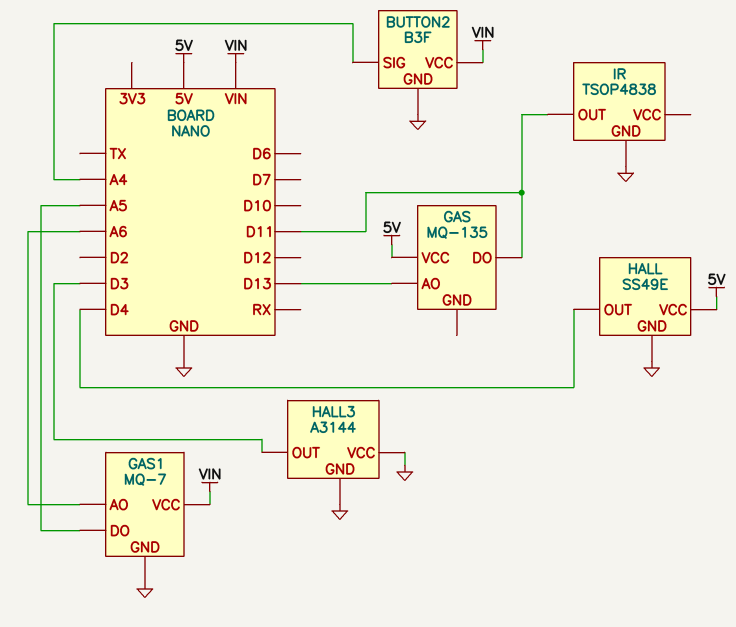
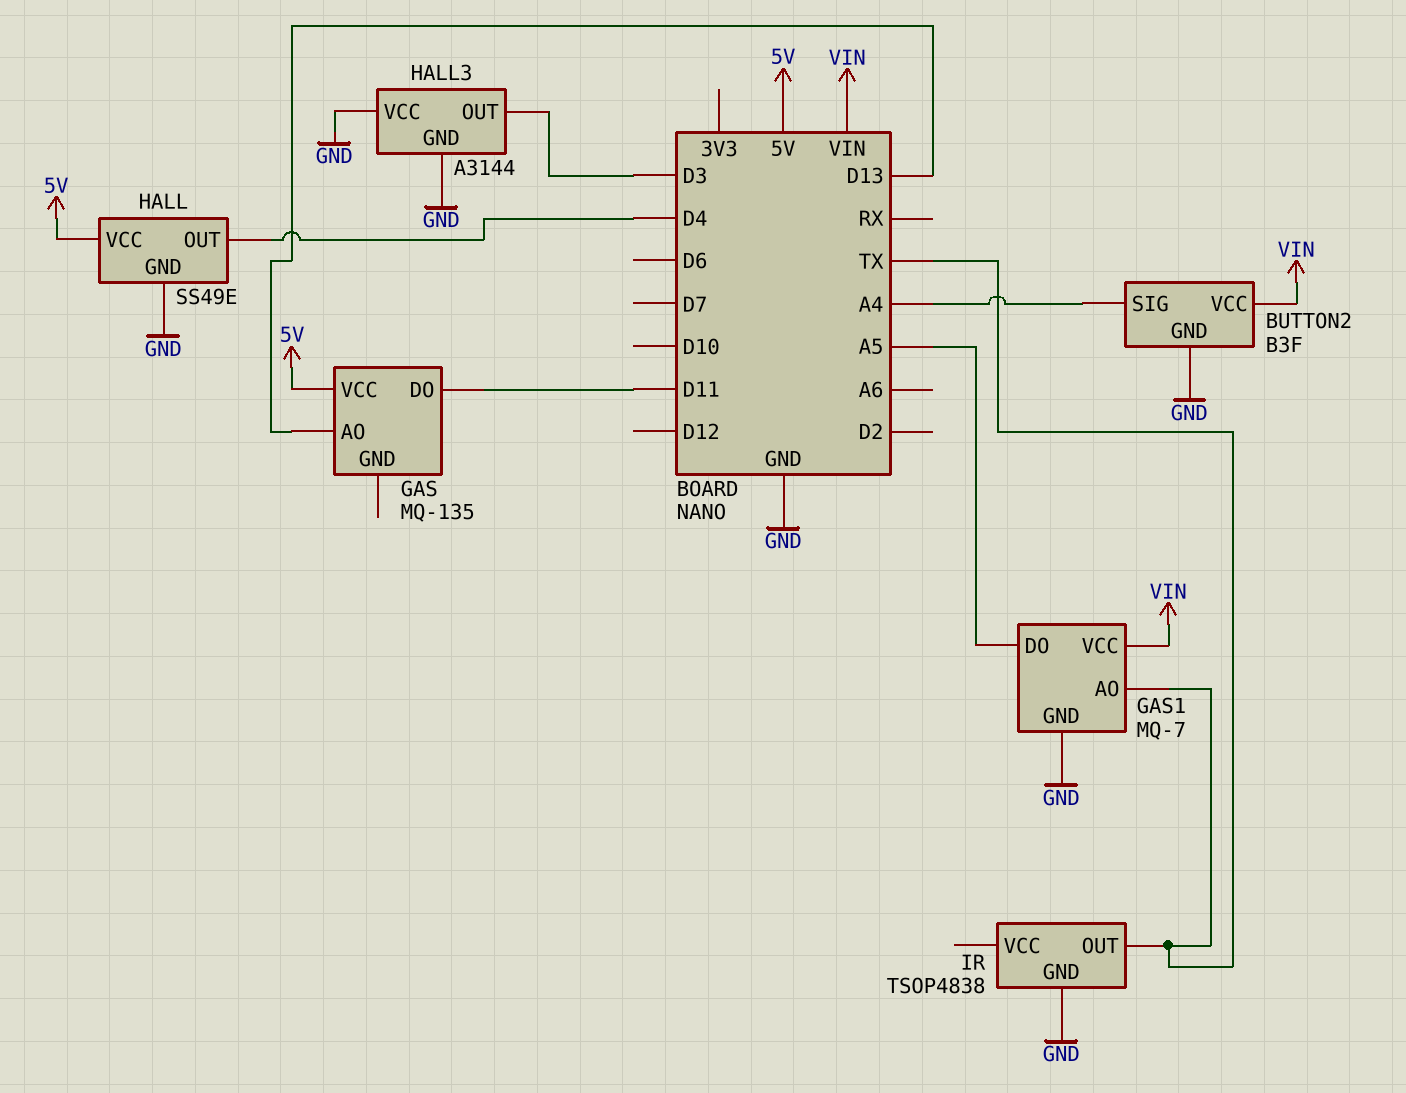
GAS1 pin AO: A6 -> TX
IR pin OUT: D11 -> TX

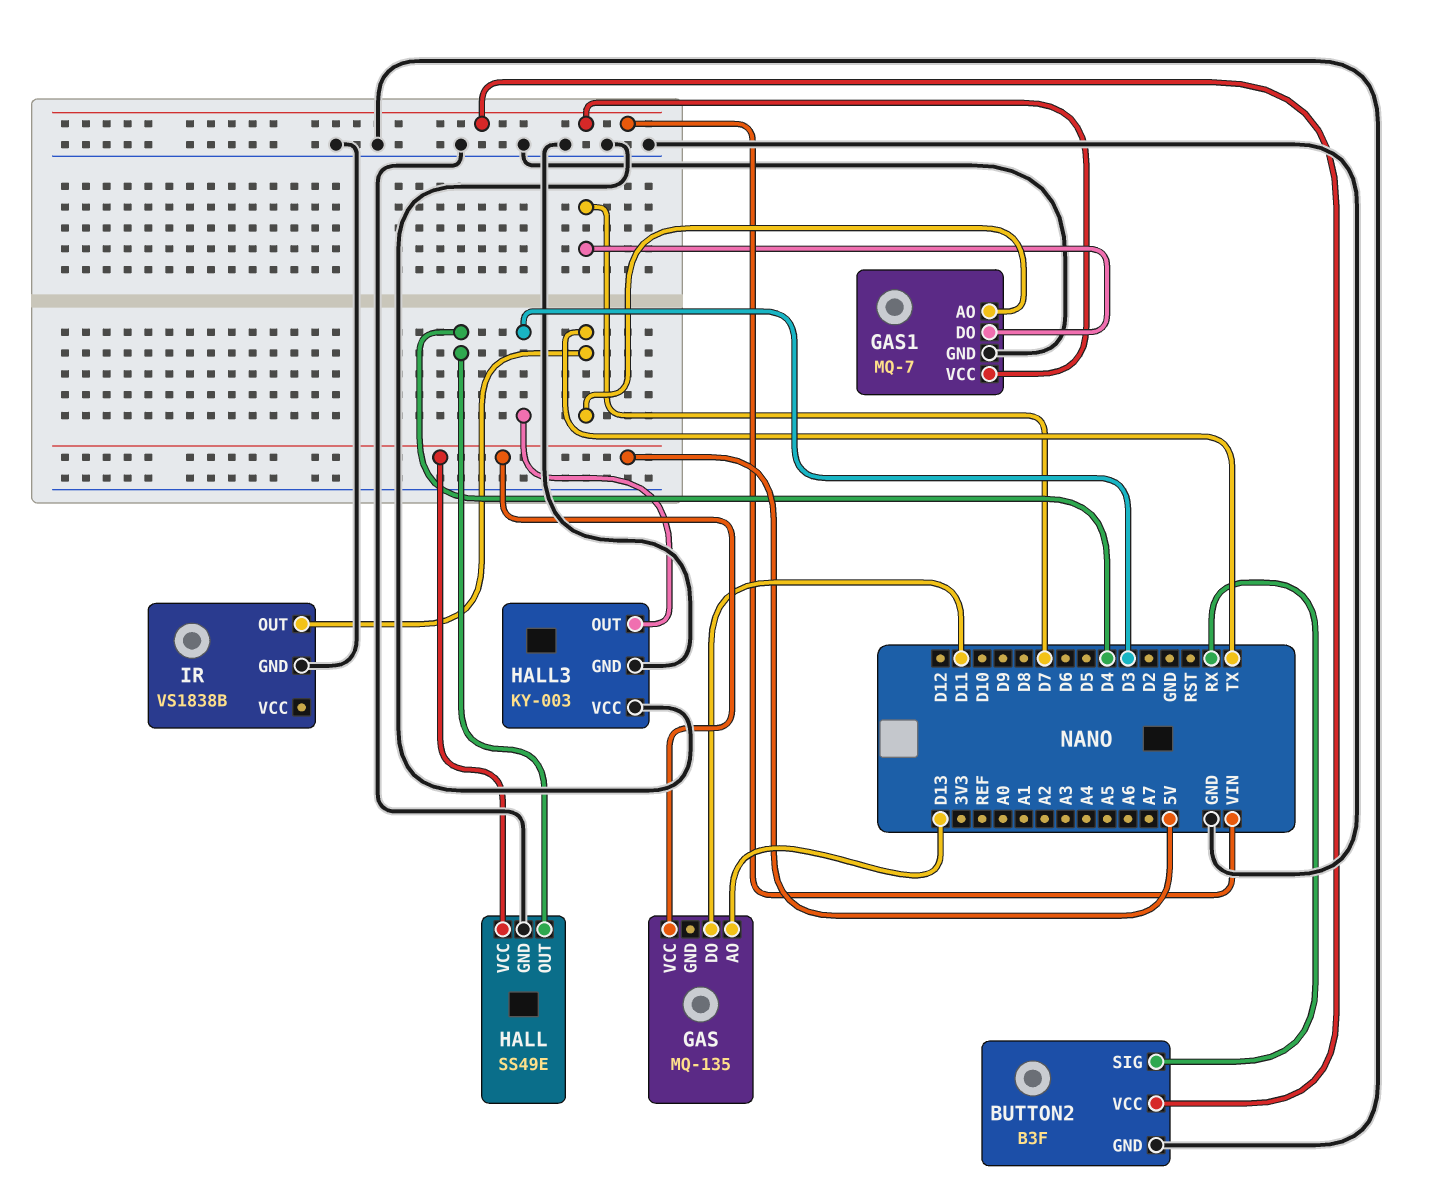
BUTTON2 pin SIG: A4 -> RX
GAS1 pin DO: A5 -> D7
HALL3: A3144 -> KY-003
IR: TSOP4838 -> VS1838B

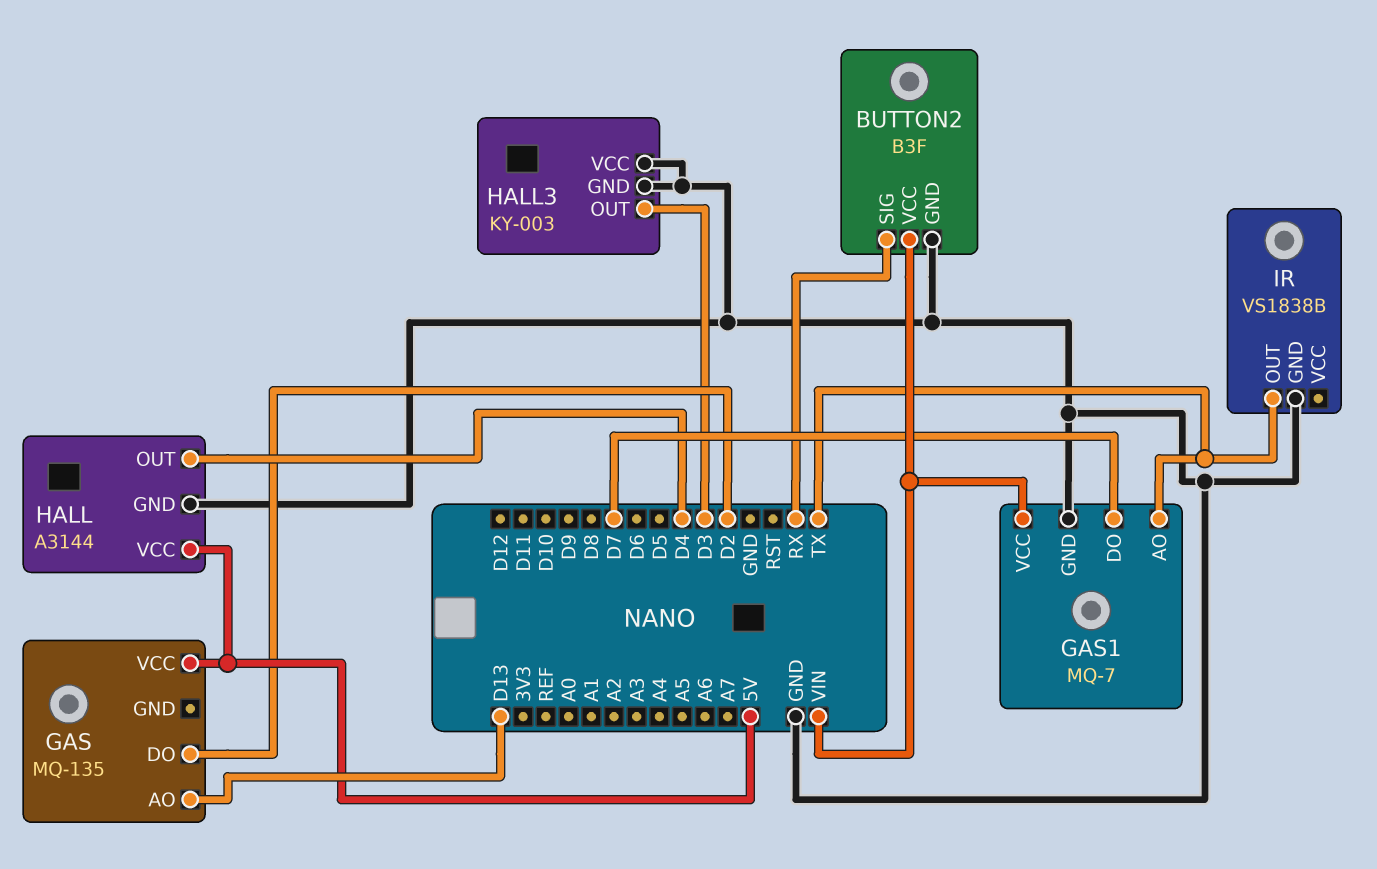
GAS pin DO: D11 -> D2
HALL: SS49E -> A3144

